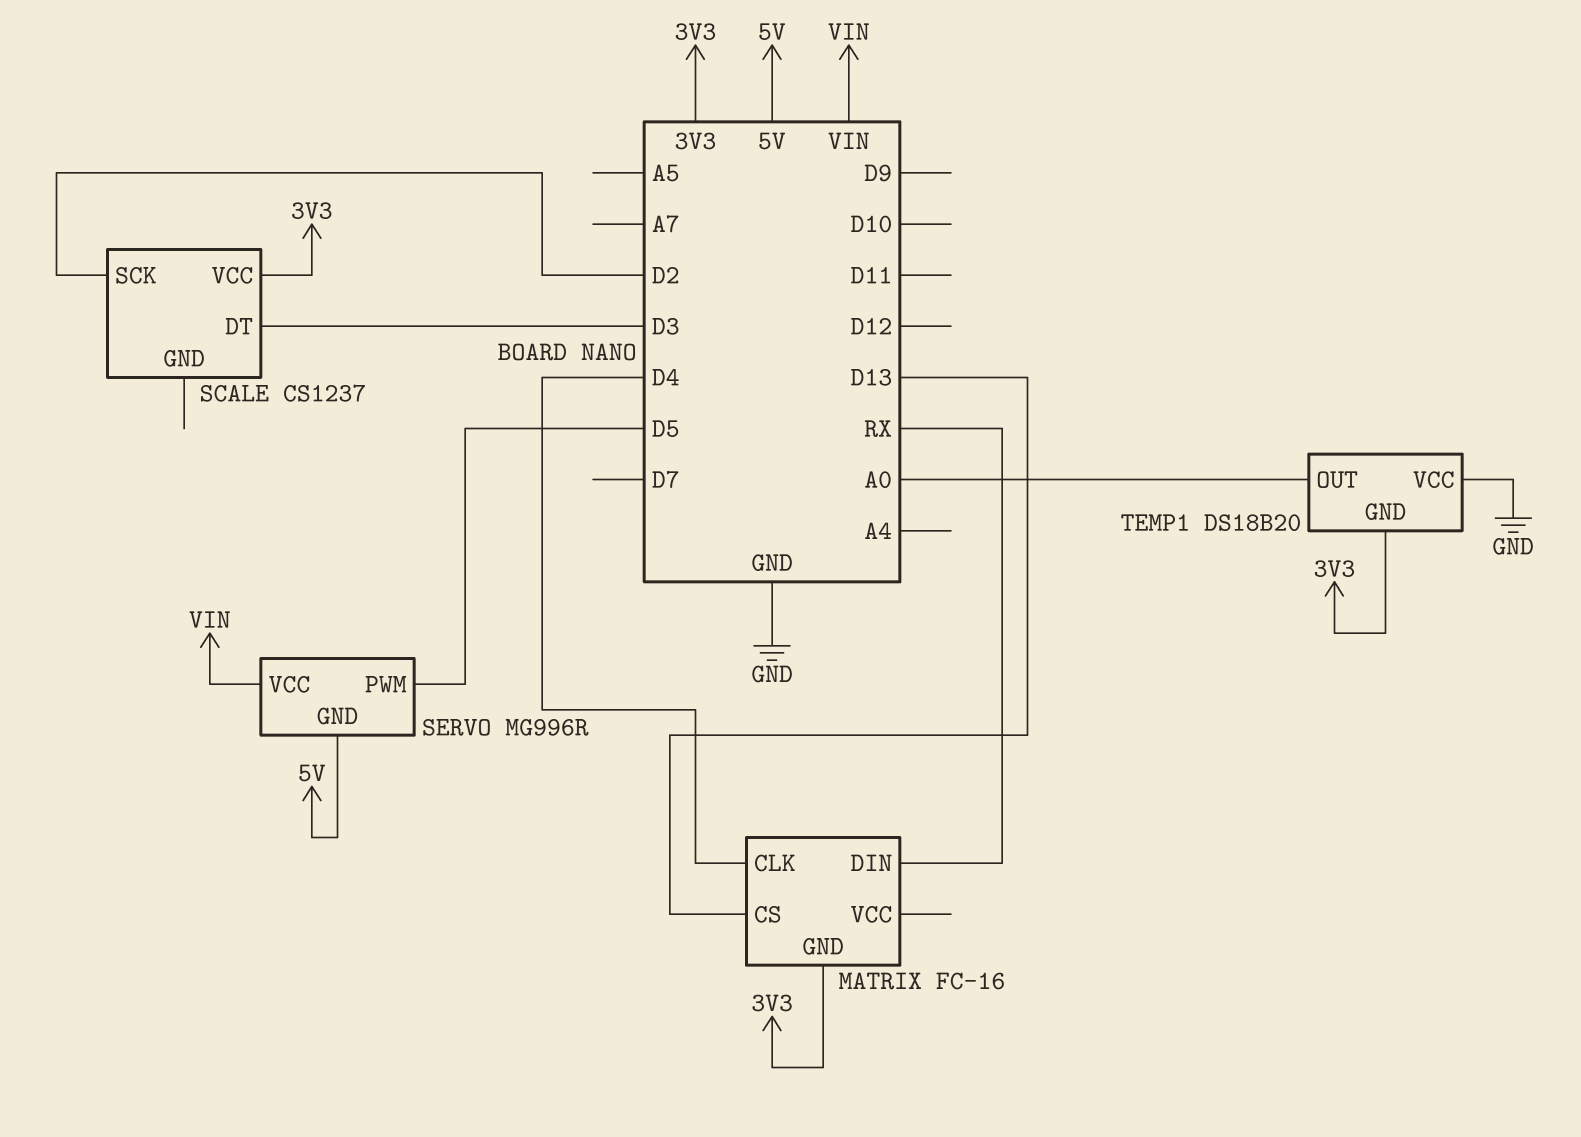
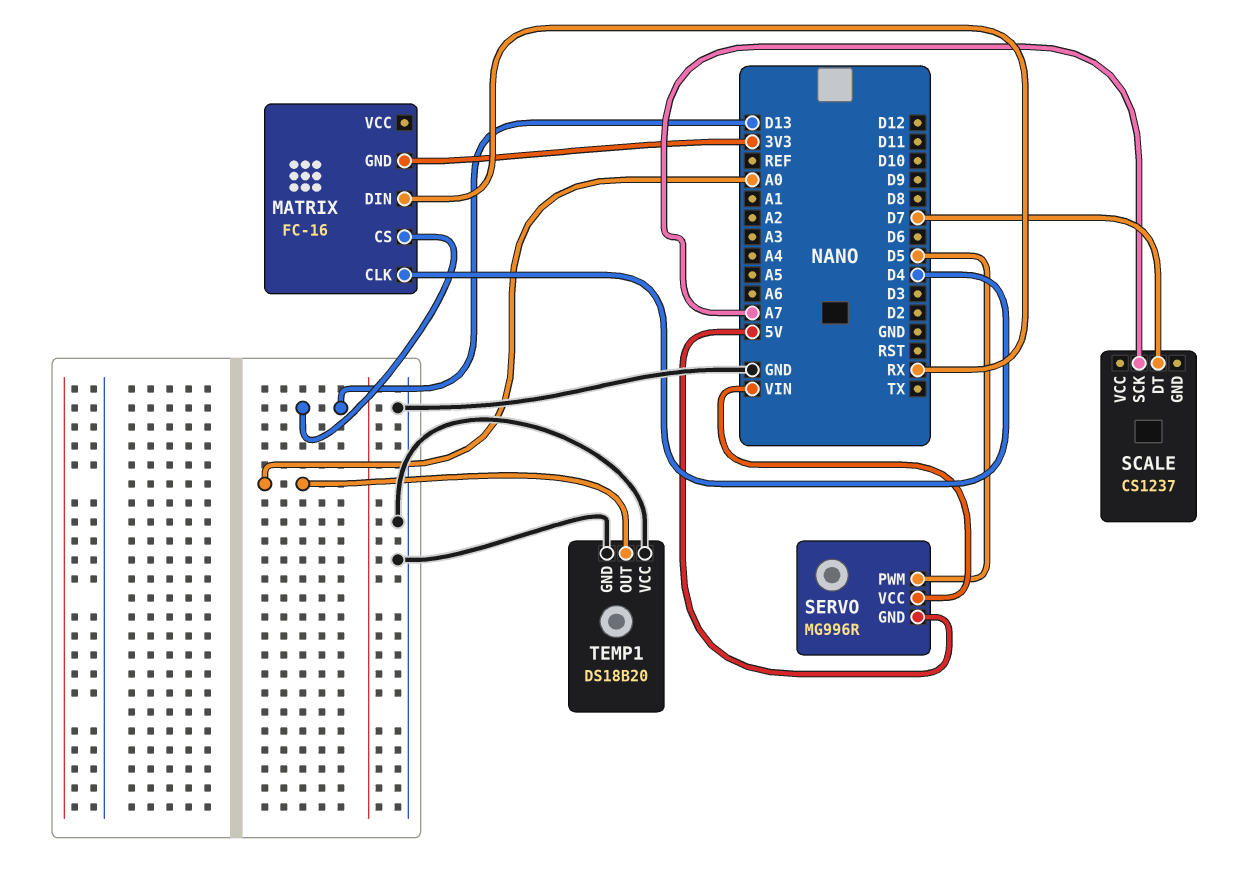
SCALE pin DT: D3 -> D7
SCALE pin SCK: D2 -> A7
SCALE pin VCC: 3V3 -> none
TEMP1 pin GND: 3V3 -> GND

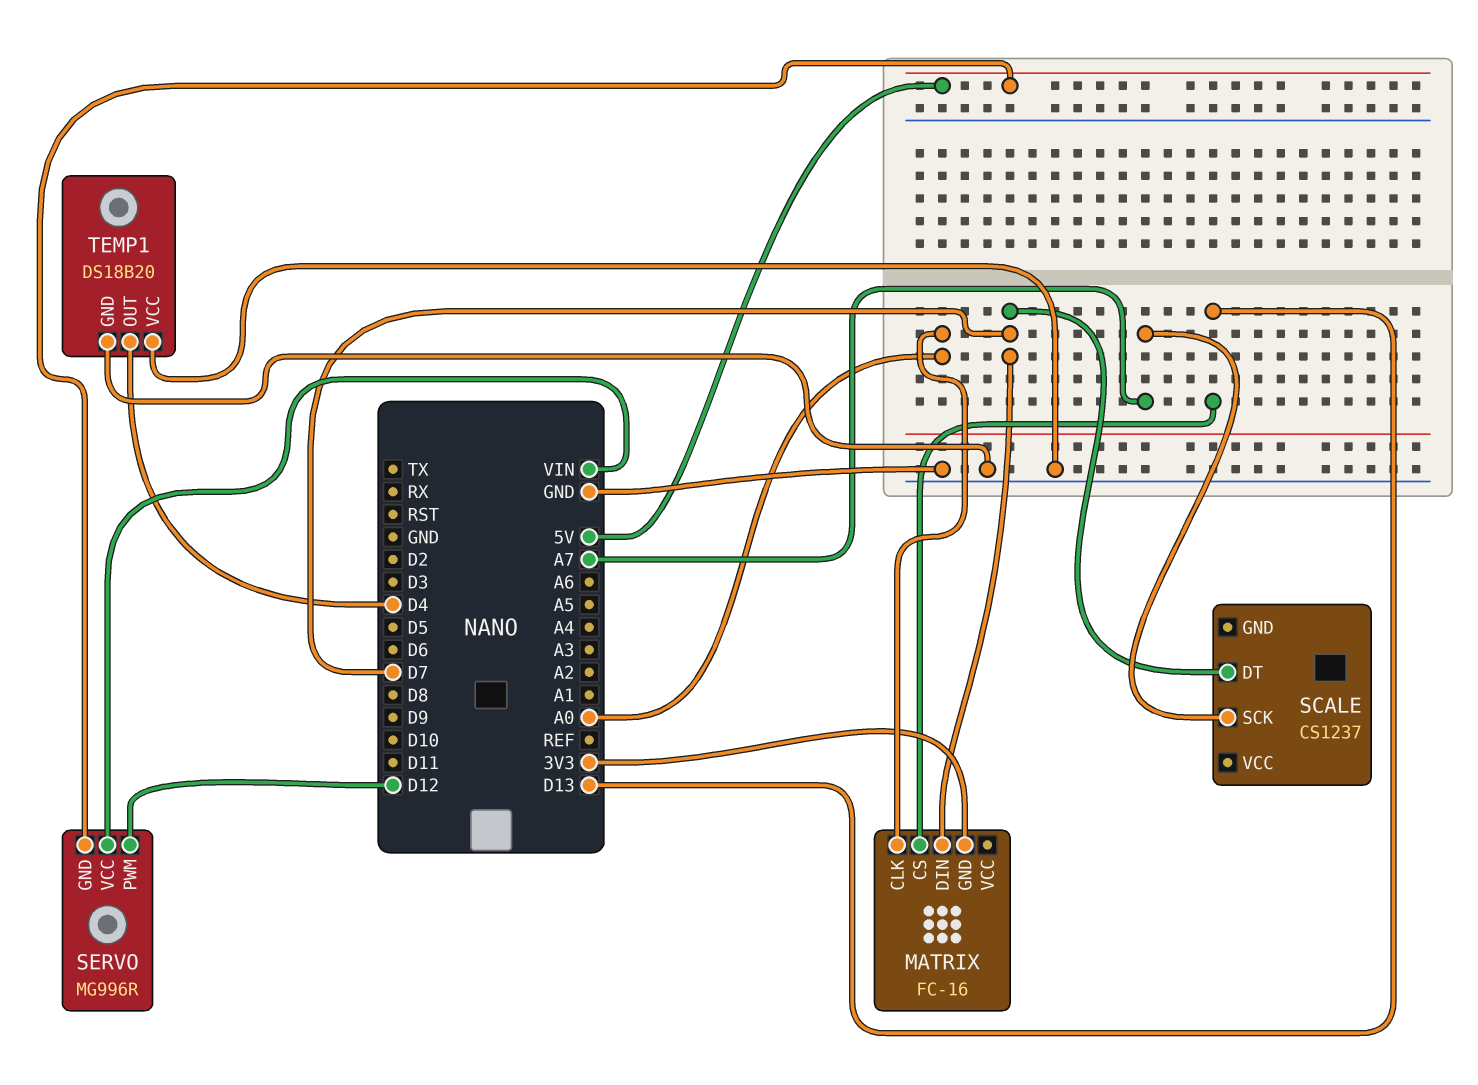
MATRIX pin CLK: D4 -> A0
MATRIX pin DIN: RX -> D7
SERVO pin PWM: D5 -> D12
TEMP1 pin OUT: A0 -> D4

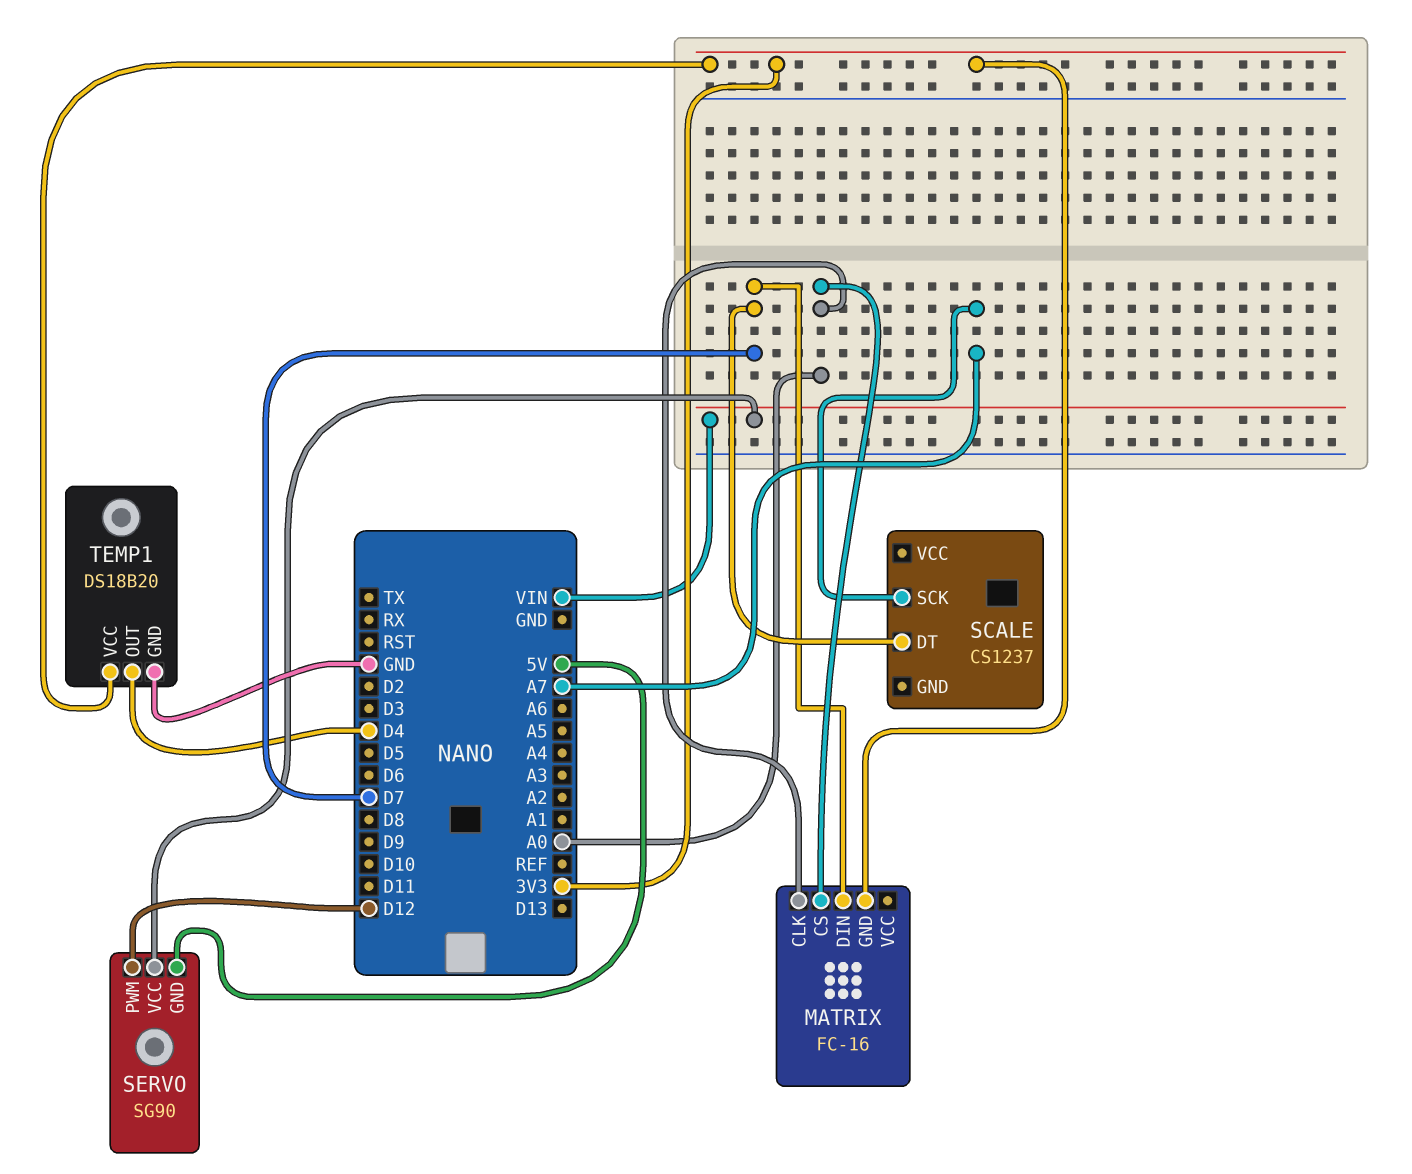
MATRIX pin CS: D13 -> A0
SERVO: MG996R -> SG90
TEMP1 pin VCC: GND -> 3V3

